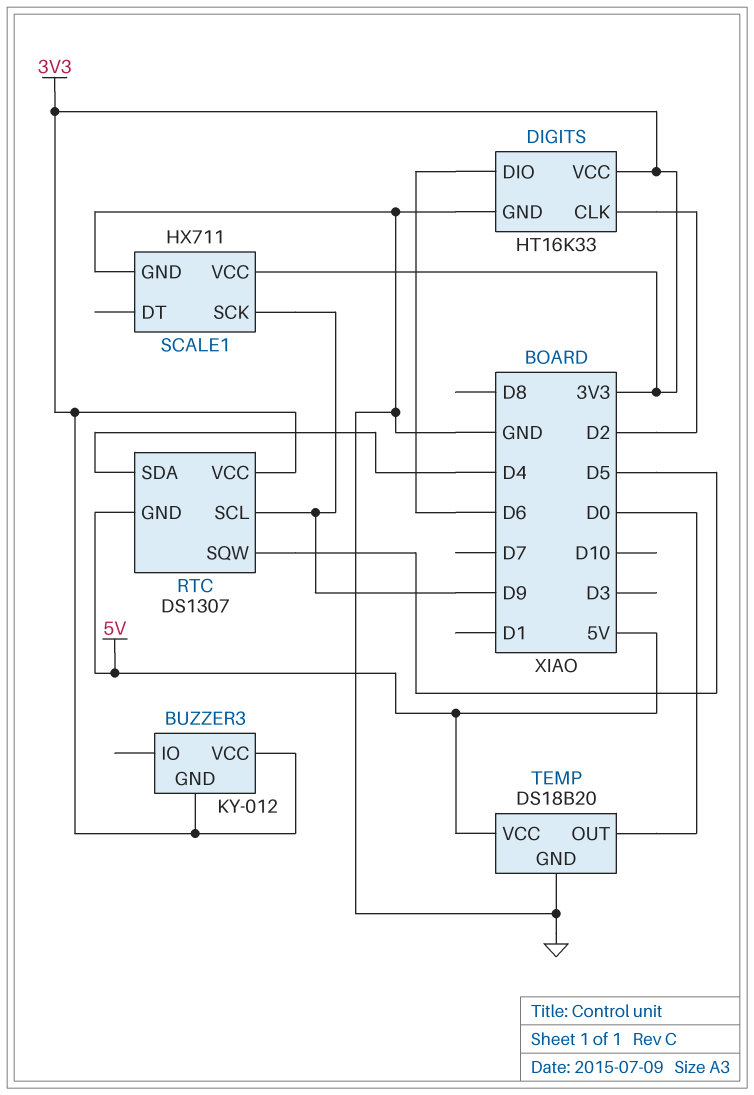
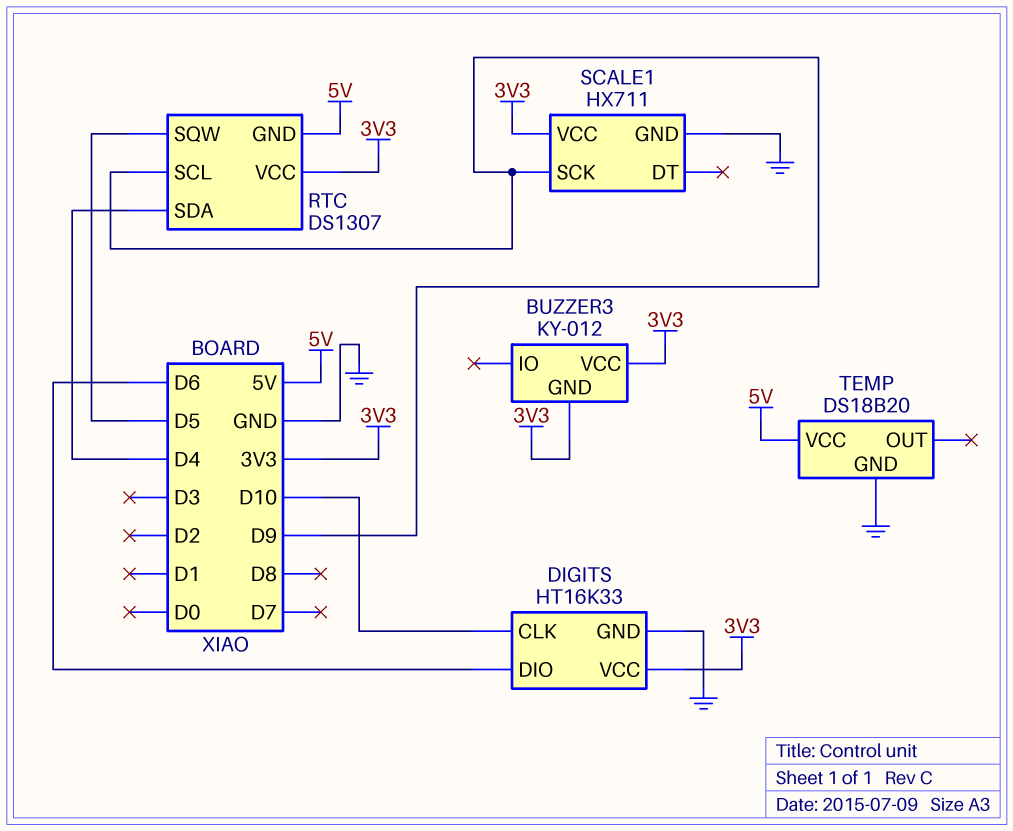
DIGITS pin CLK: D2 -> D10
TEMP pin OUT: D0 -> none

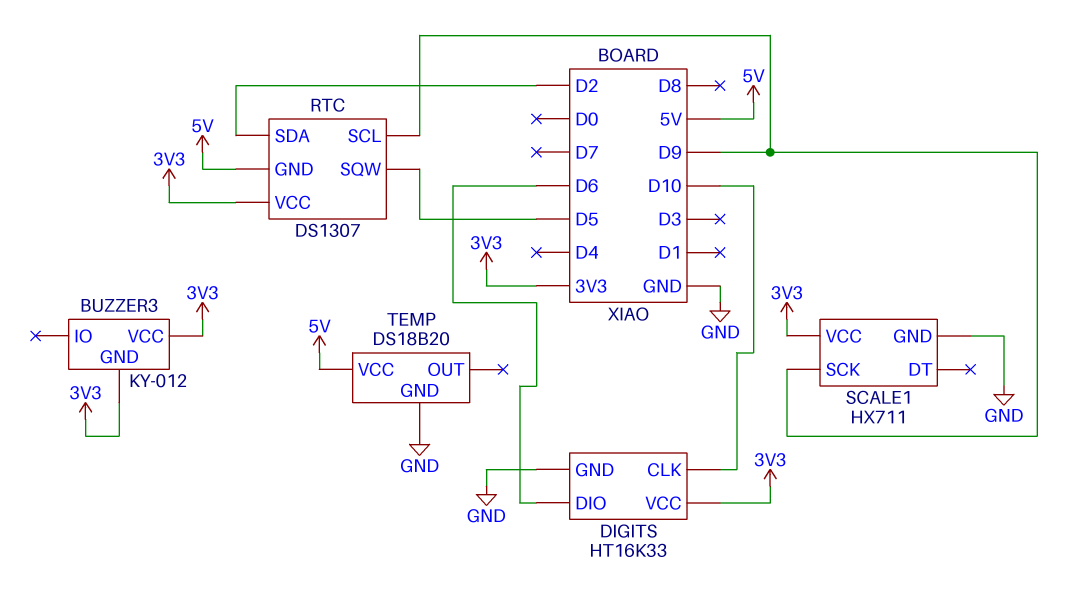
RTC pin SDA: D4 -> D2

